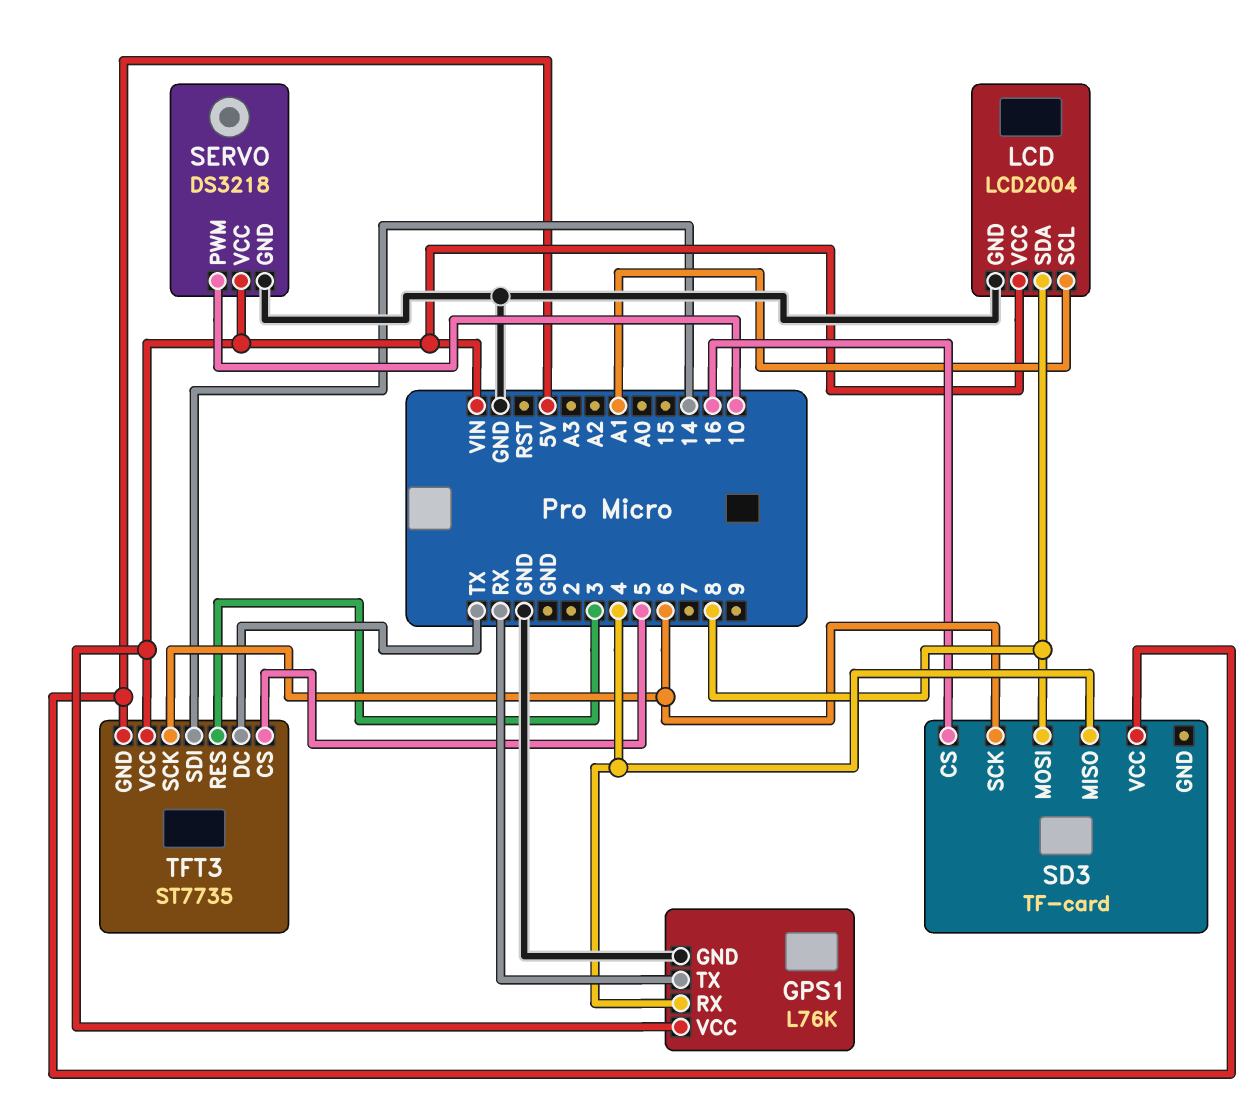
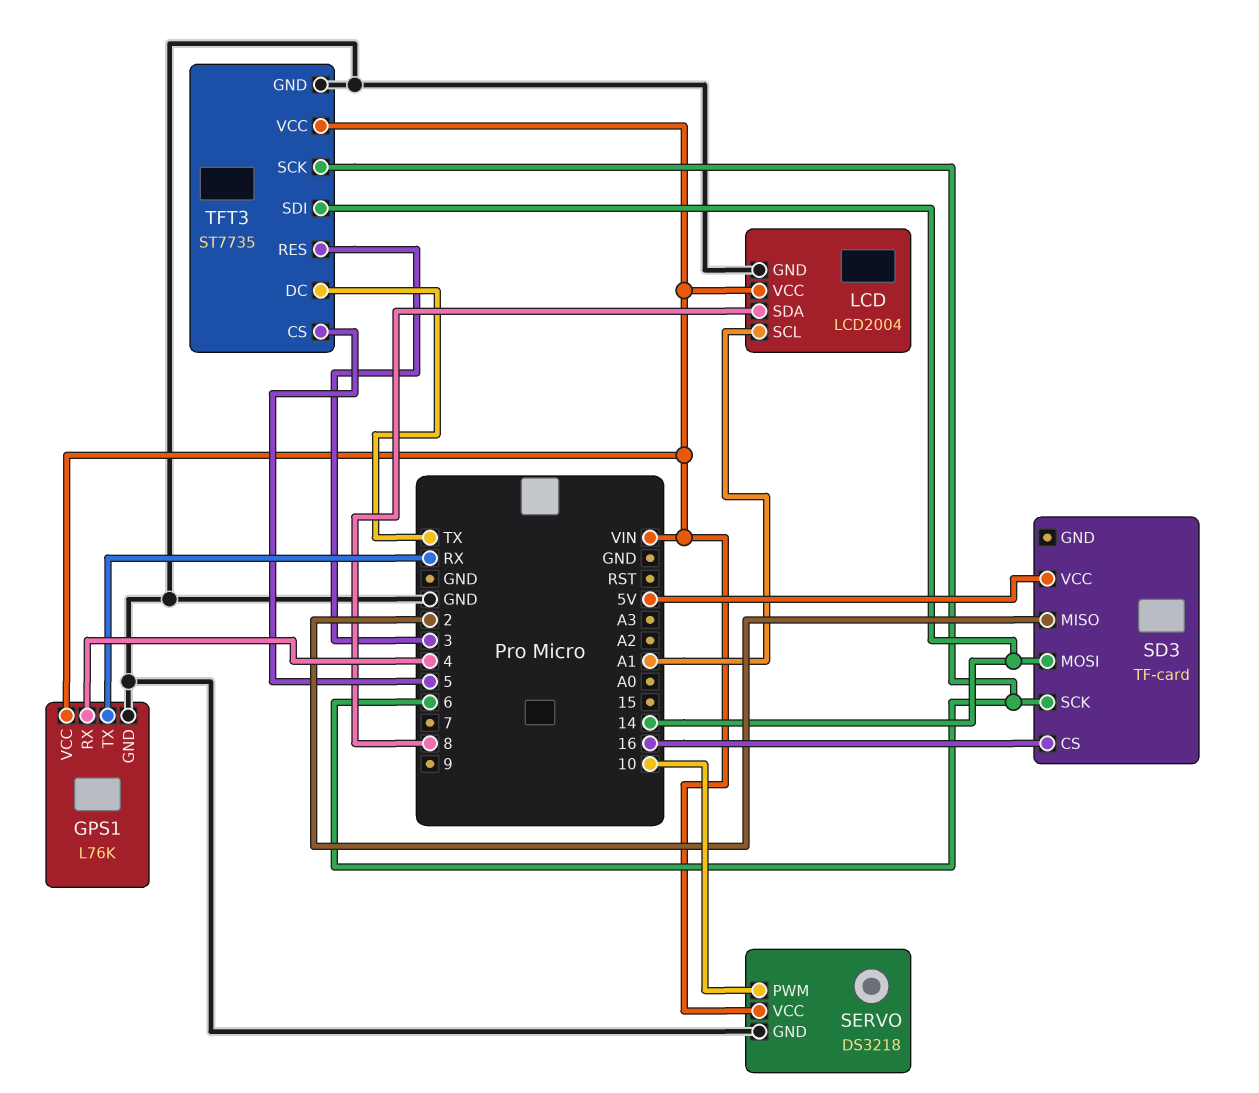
SD3 pin MISO: 4 -> 2
SD3 pin MOSI: 8 -> 14
TFT3 pin GND: 5V -> GND

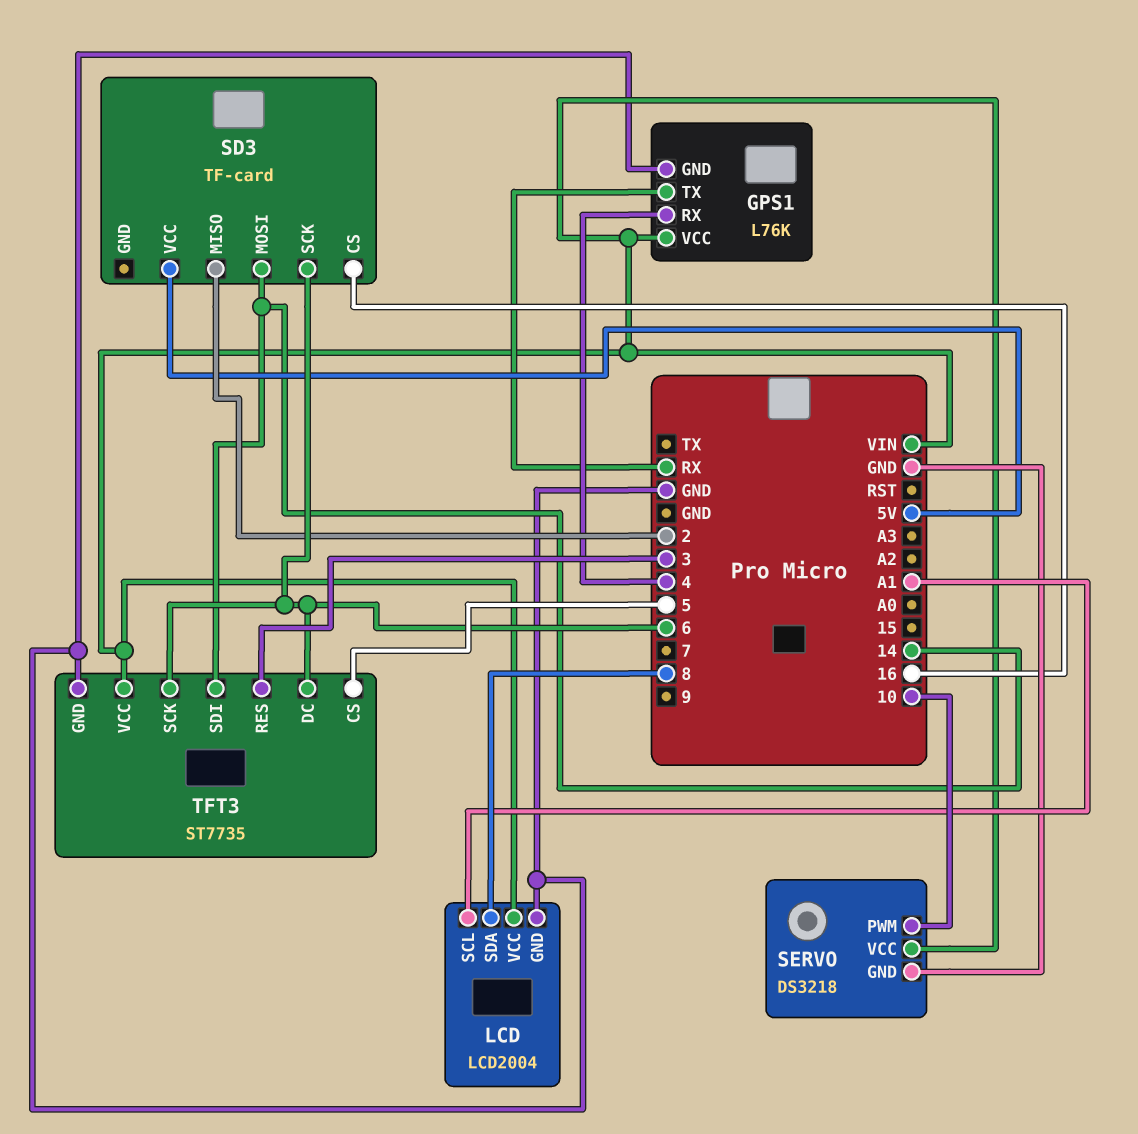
TFT3 pin DC: TX -> 6

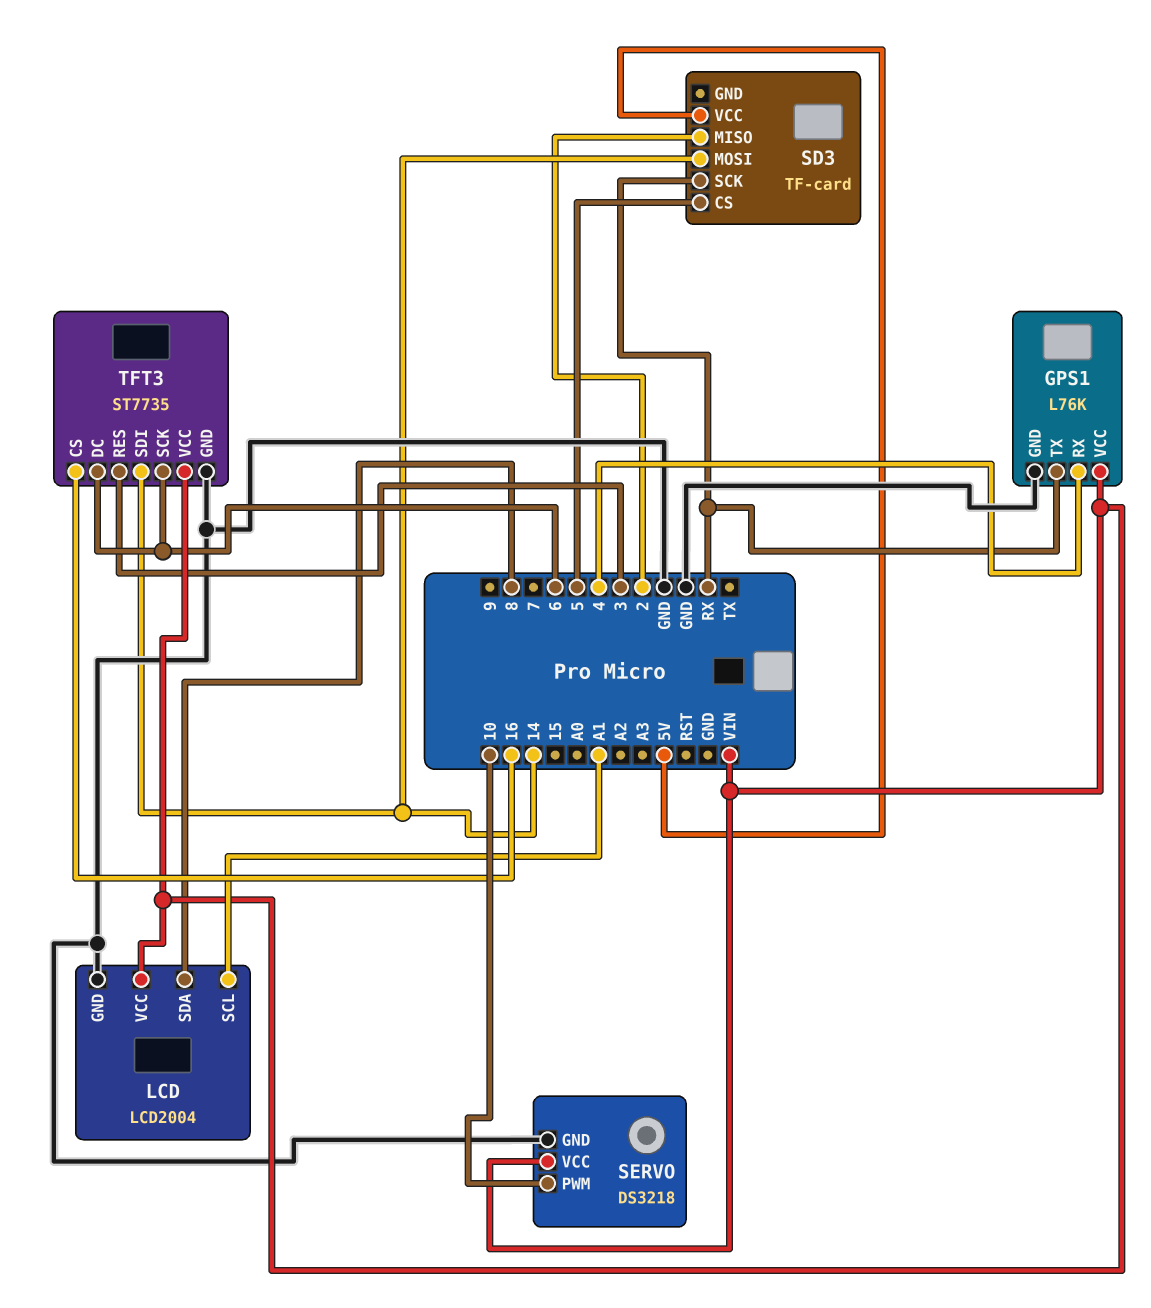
SD3 pin CS: 16 -> 5
SD3 pin SCK: 6 -> RX
TFT3 pin CS: 5 -> 16

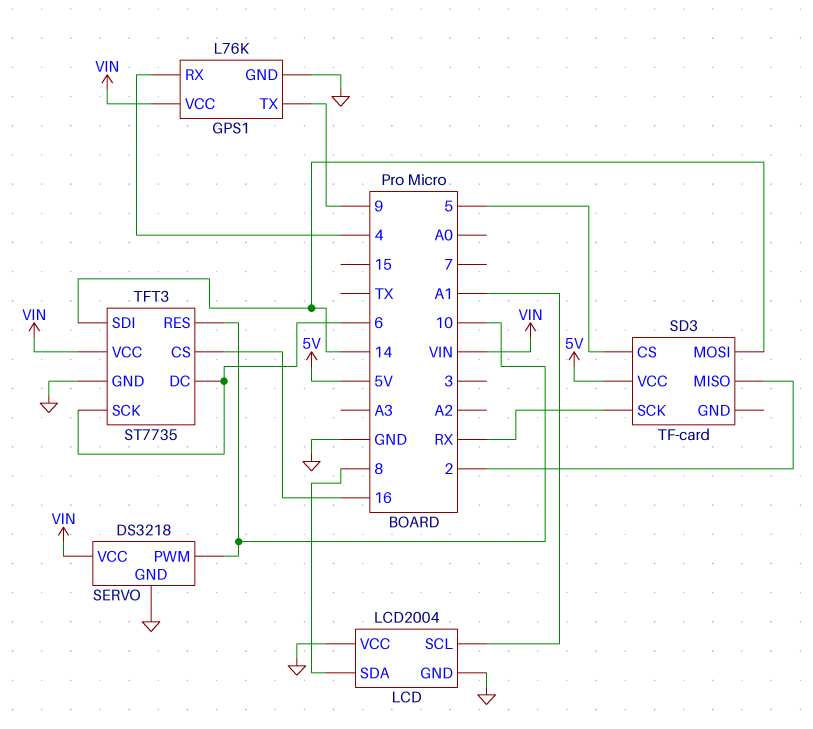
GPS1 pin TX: RX -> 9
LCD pin VCC: VIN -> GND
TFT3 pin RES: 3 -> 10

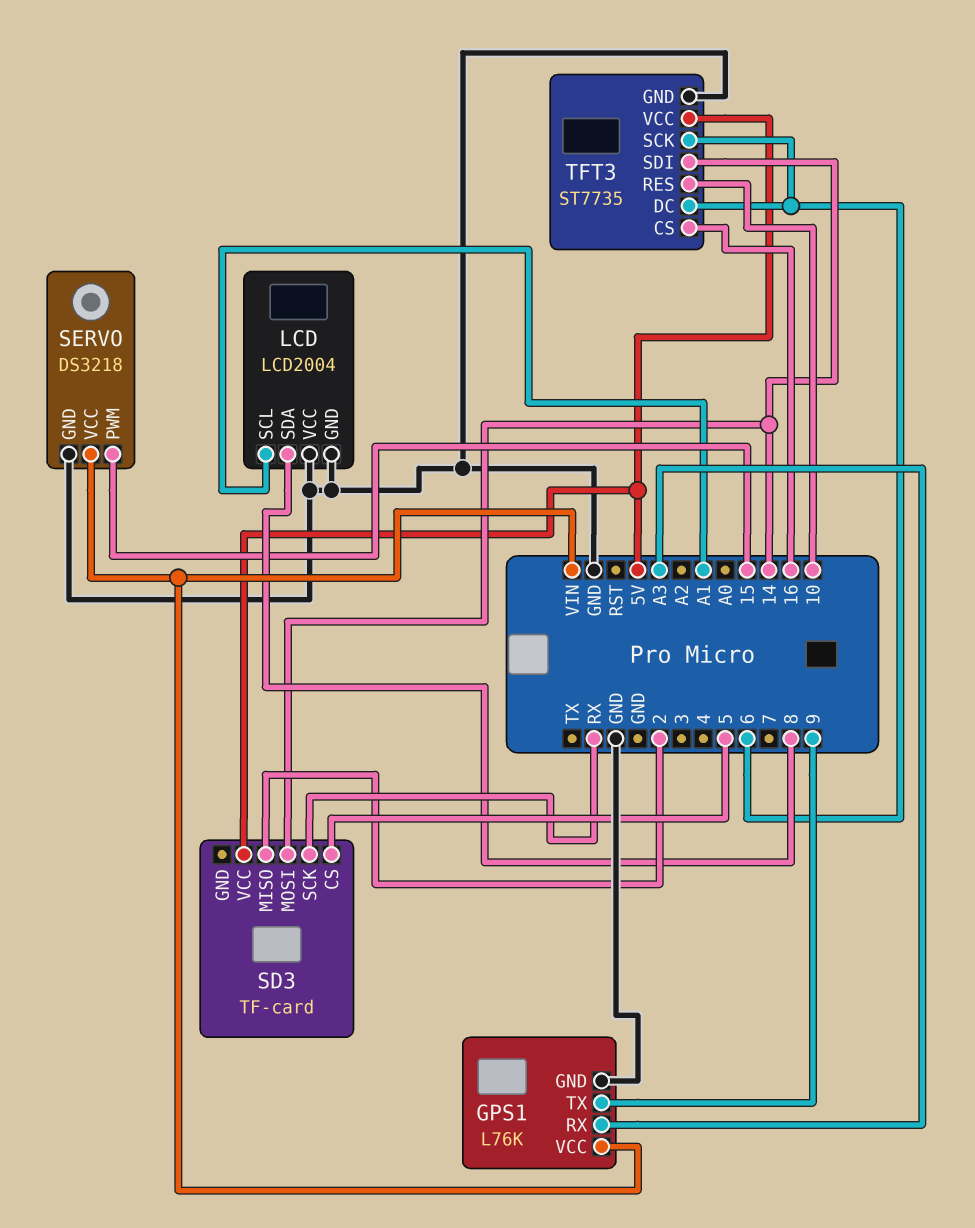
GPS1 pin RX: 4 -> A3
SERVO pin PWM: 10 -> 15
TFT3 pin VCC: VIN -> 5V

